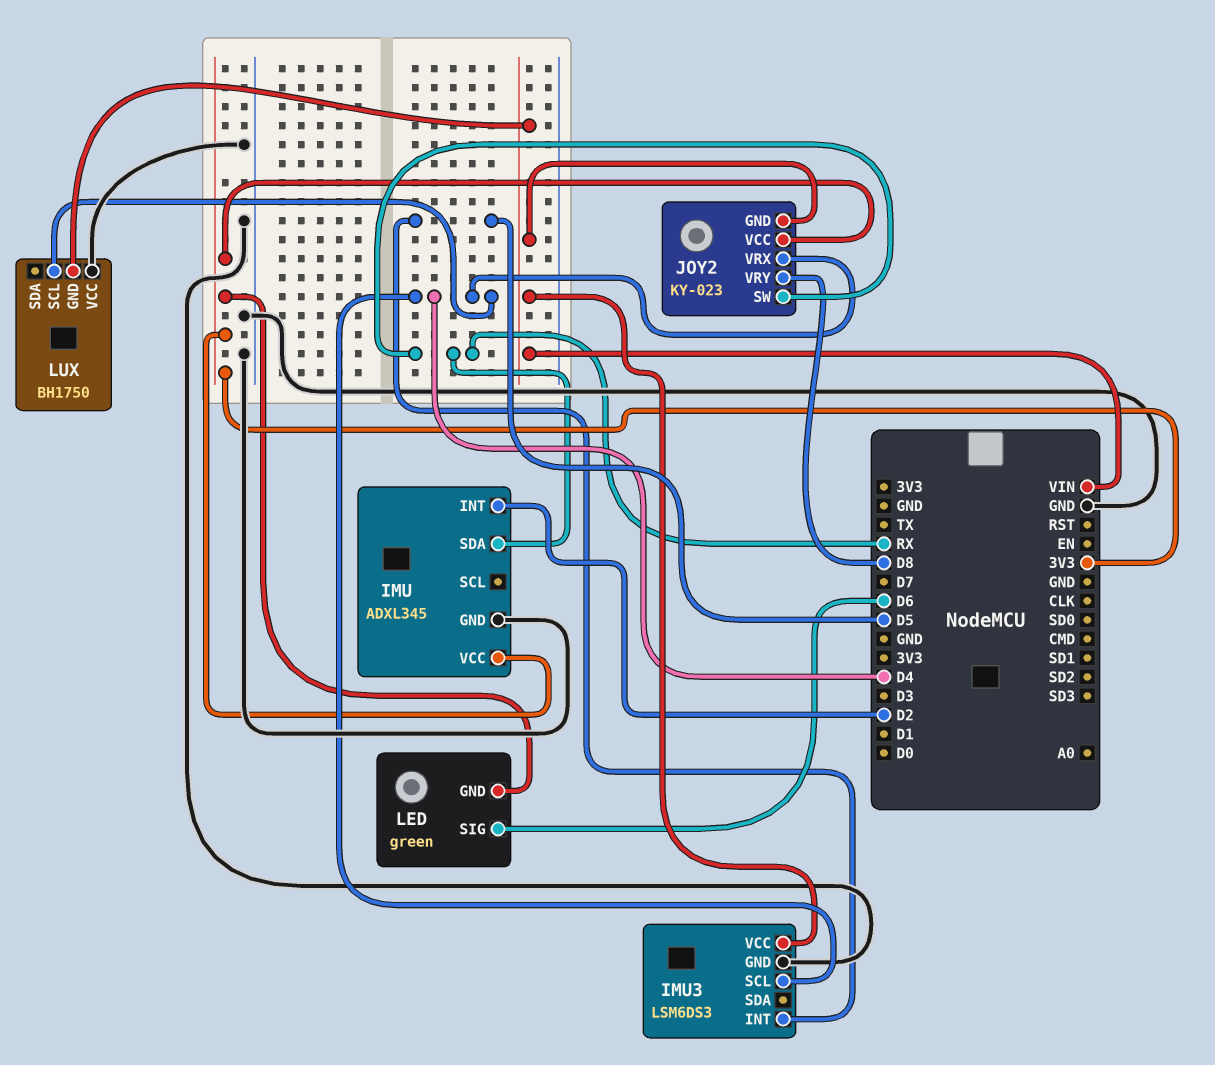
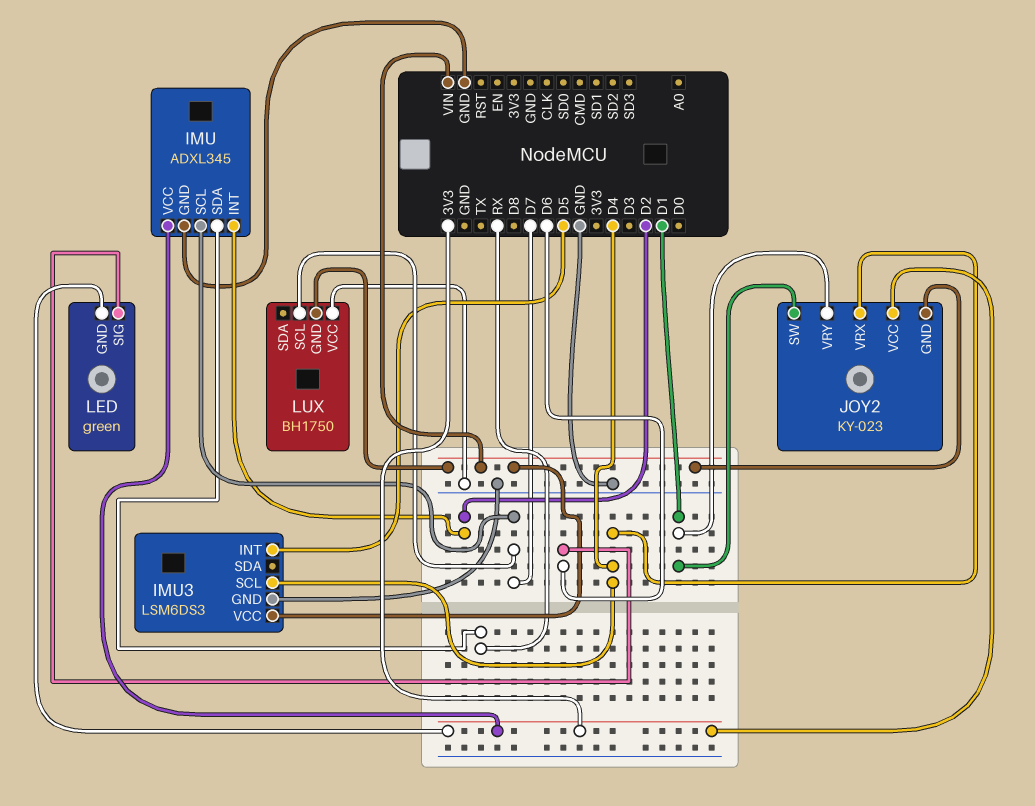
IMU pin SCL: none -> D7
JOY2 pin SW: RX -> D1
JOY2 pin VRY: D8 -> D1
LUX pin SCL: D4 -> D7

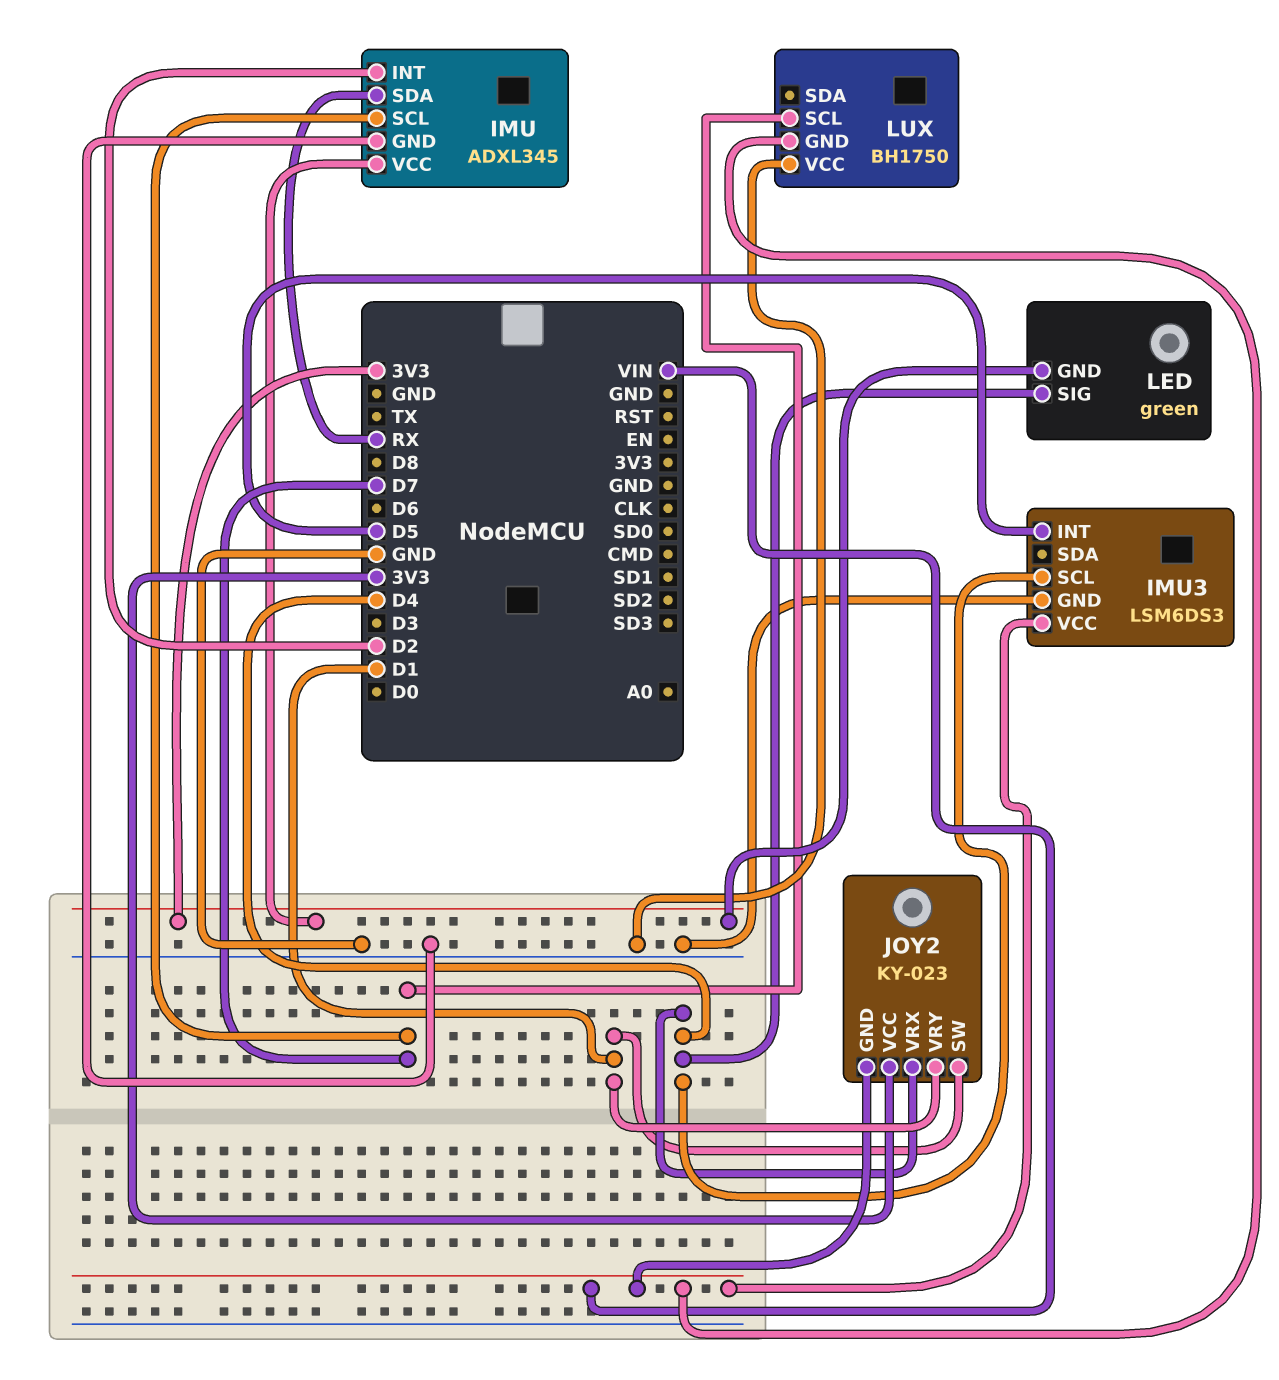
LED pin SIG: D6 -> D4

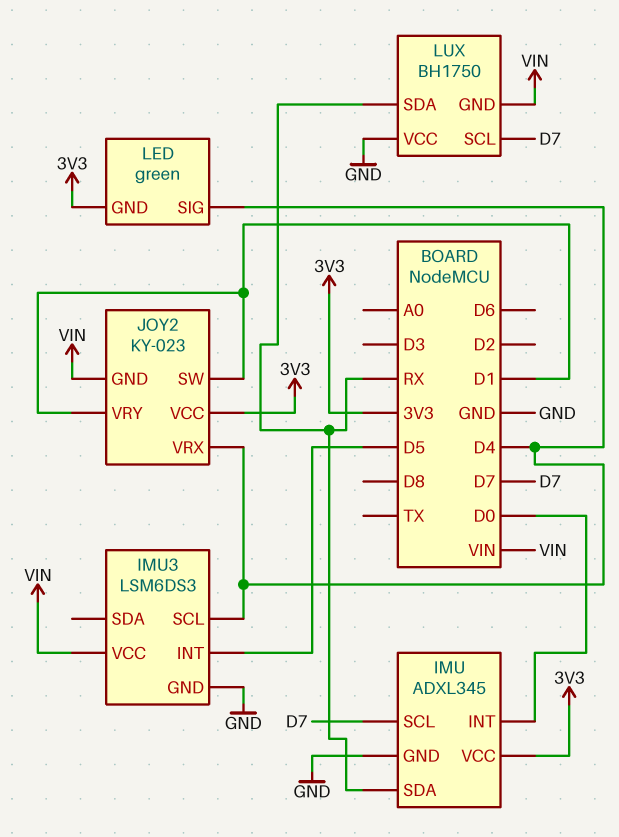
IMU pin INT: D2 -> D0
LUX pin SDA: none -> RX

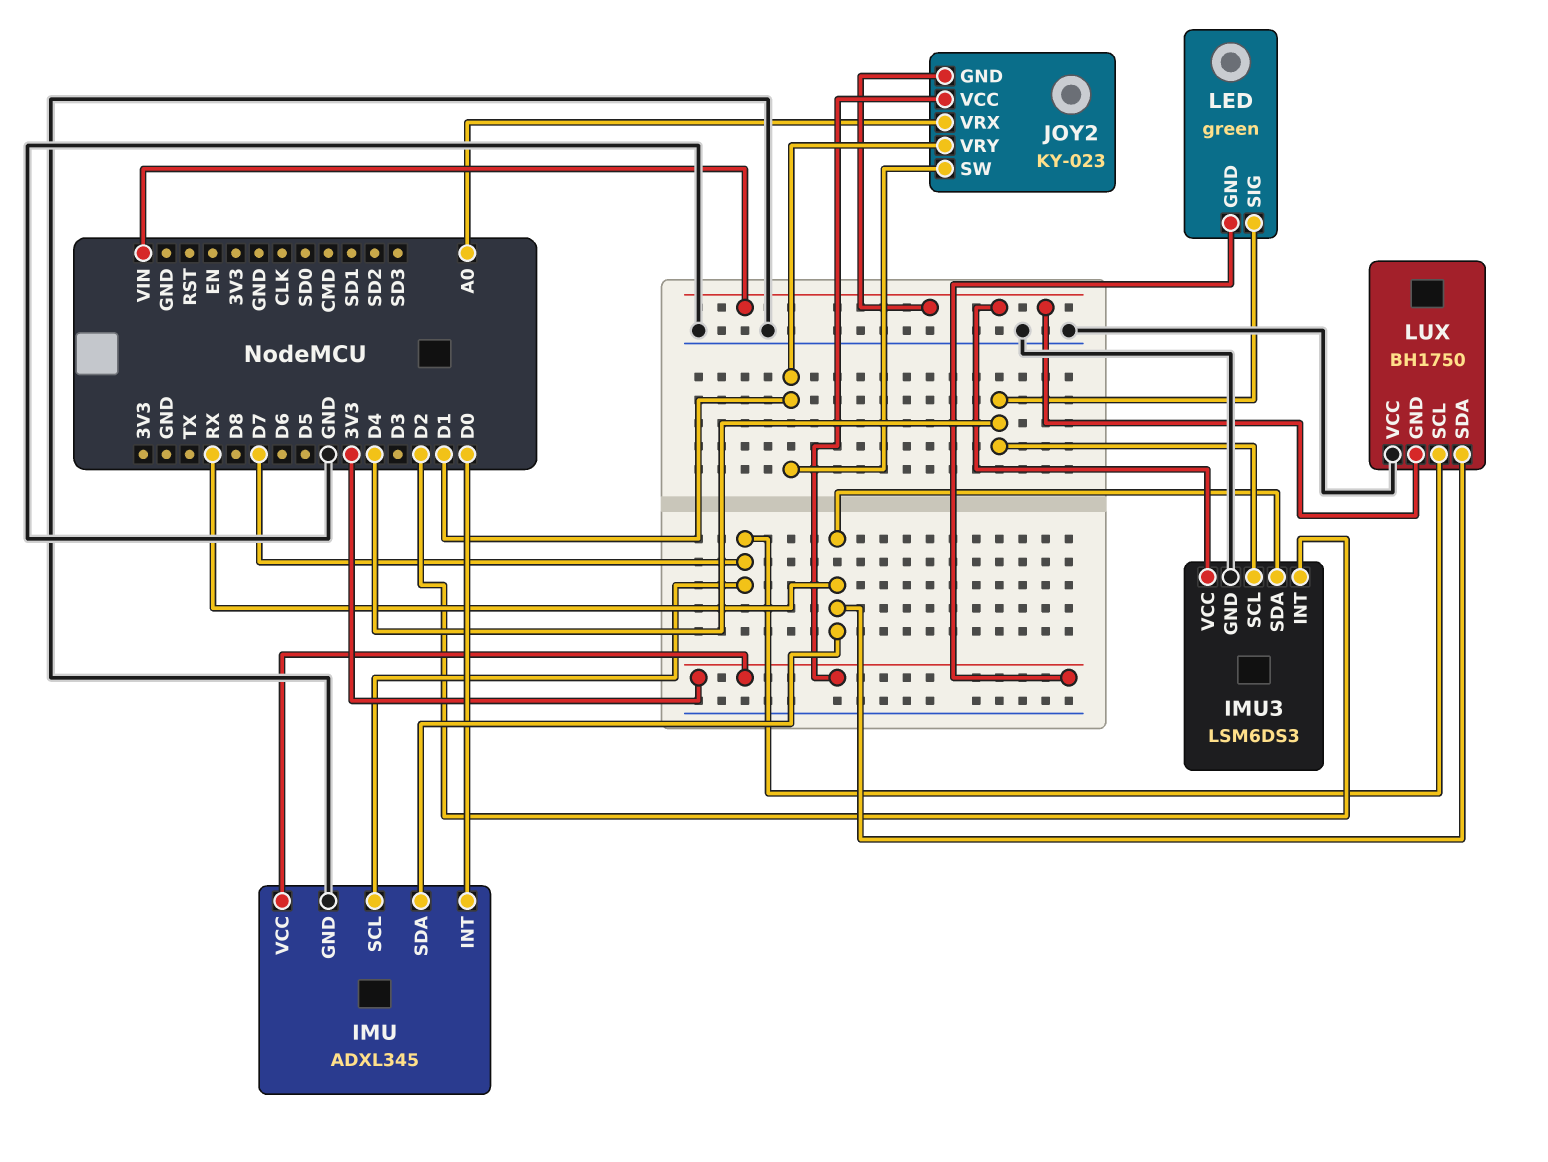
IMU3 pin INT: D5 -> D2
IMU3 pin SDA: none -> RX
JOY2 pin VRX: D4 -> A0

